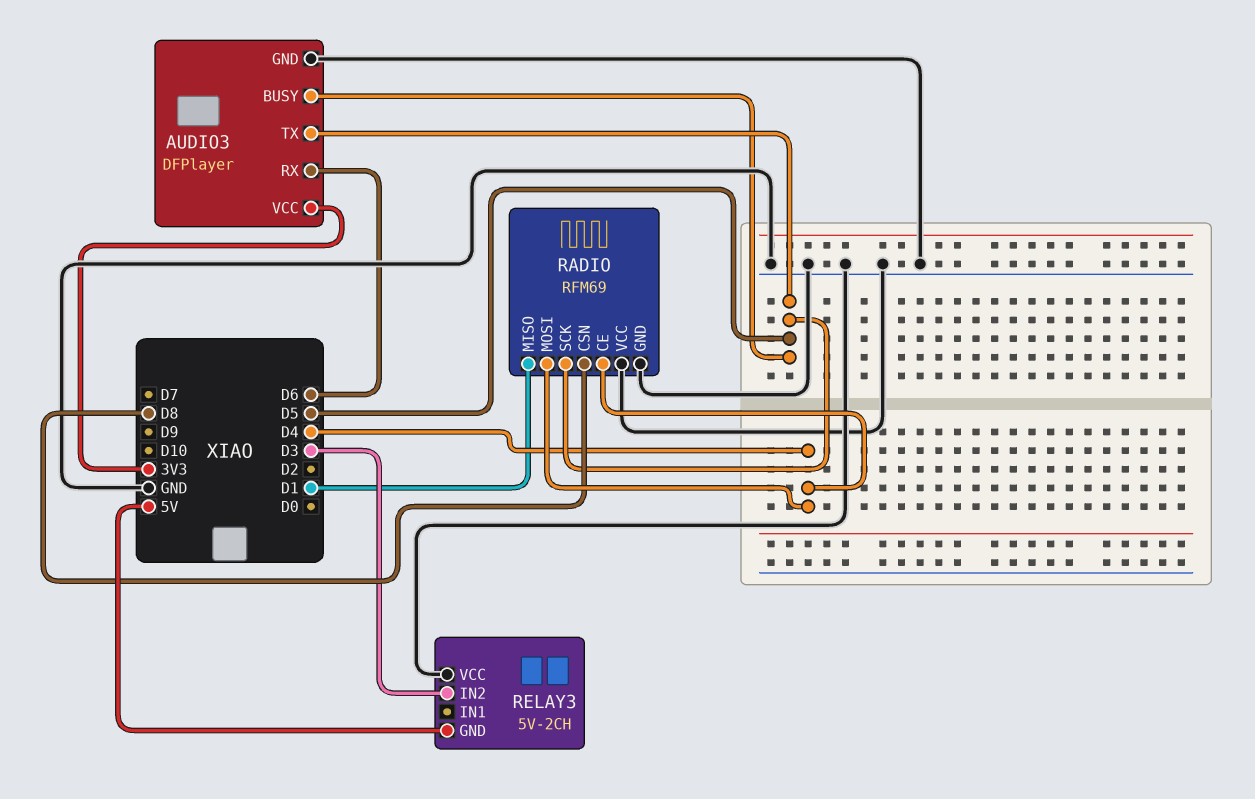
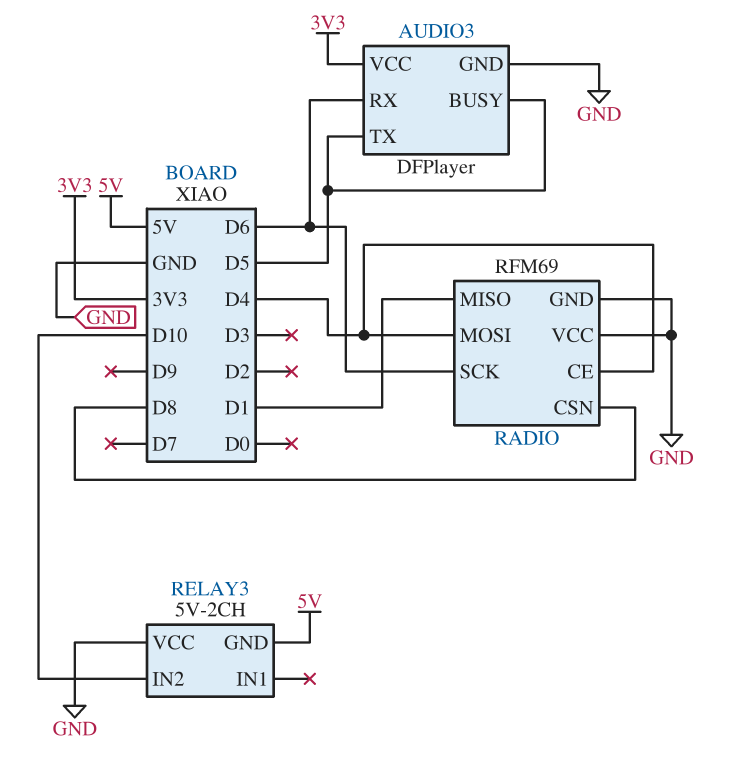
RADIO pin SCK: D5 -> D6
RELAY3 pin IN2: D3 -> D10

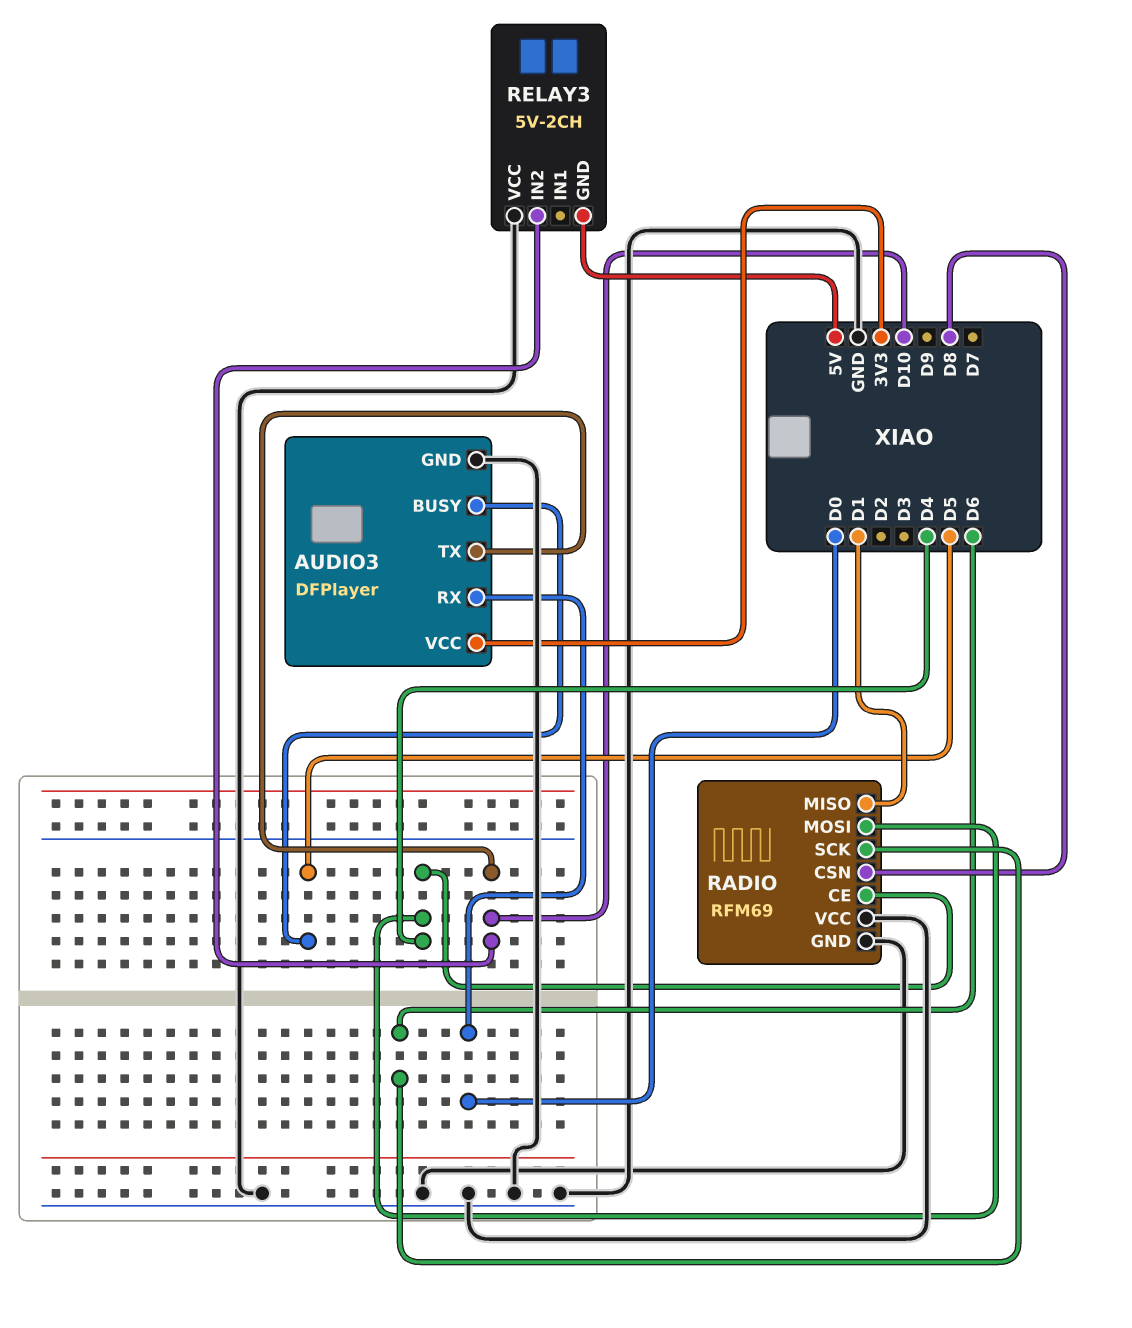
AUDIO3 pin RX: D6 -> D0
AUDIO3 pin TX: D5 -> D10

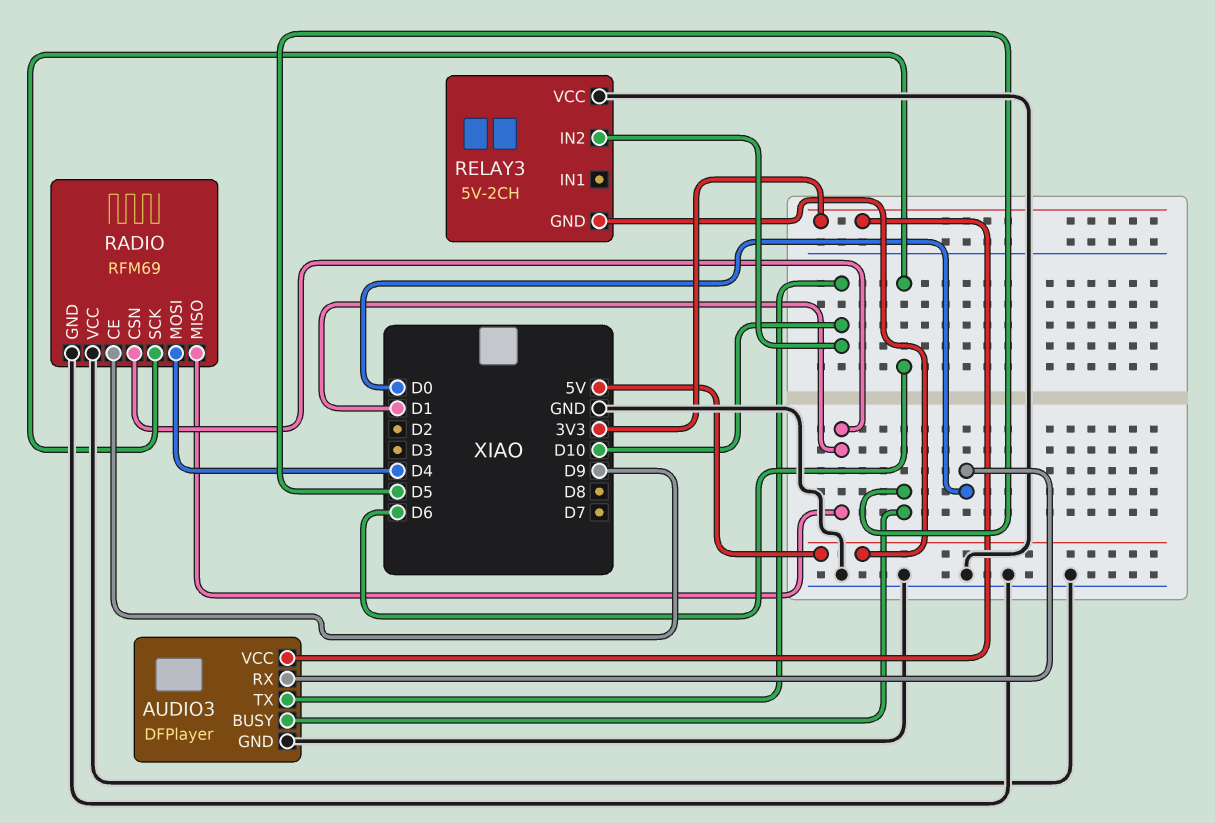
RADIO pin CE: D4 -> D9
RADIO pin CSN: D8 -> D1

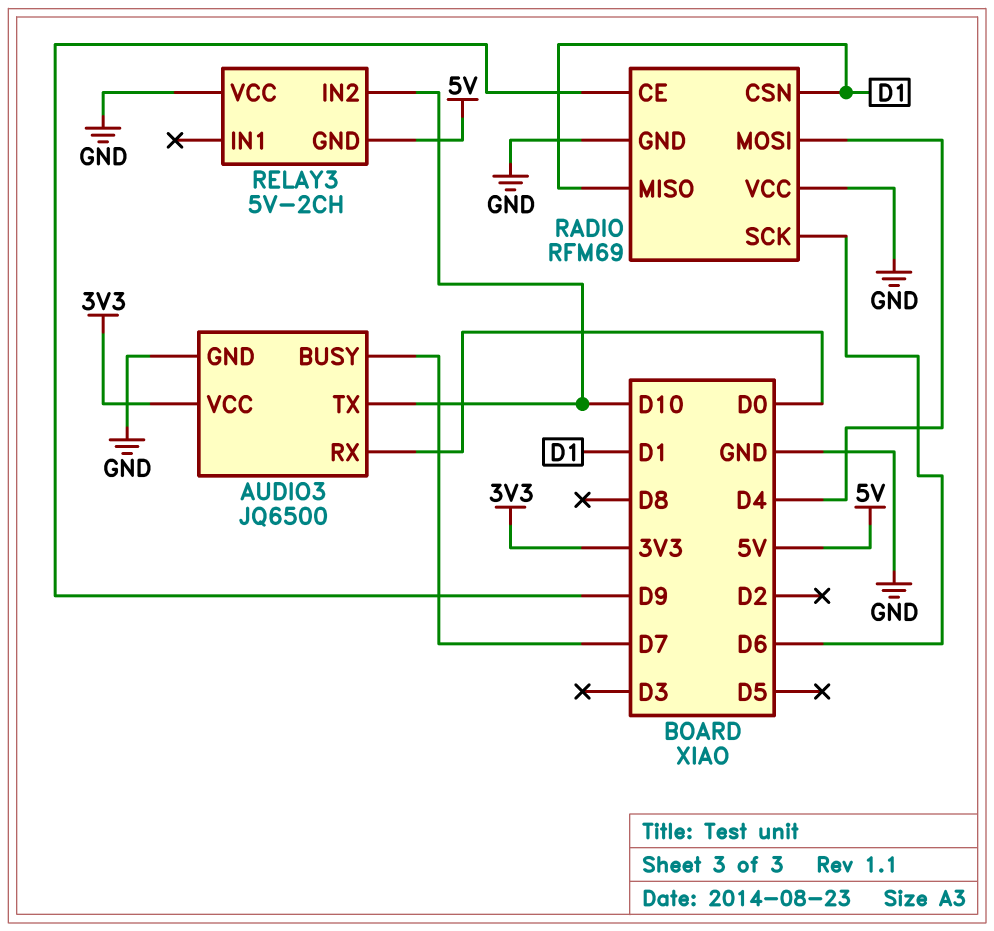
AUDIO3: DFPlayer -> JQ6500
AUDIO3 pin BUSY: D5 -> D7

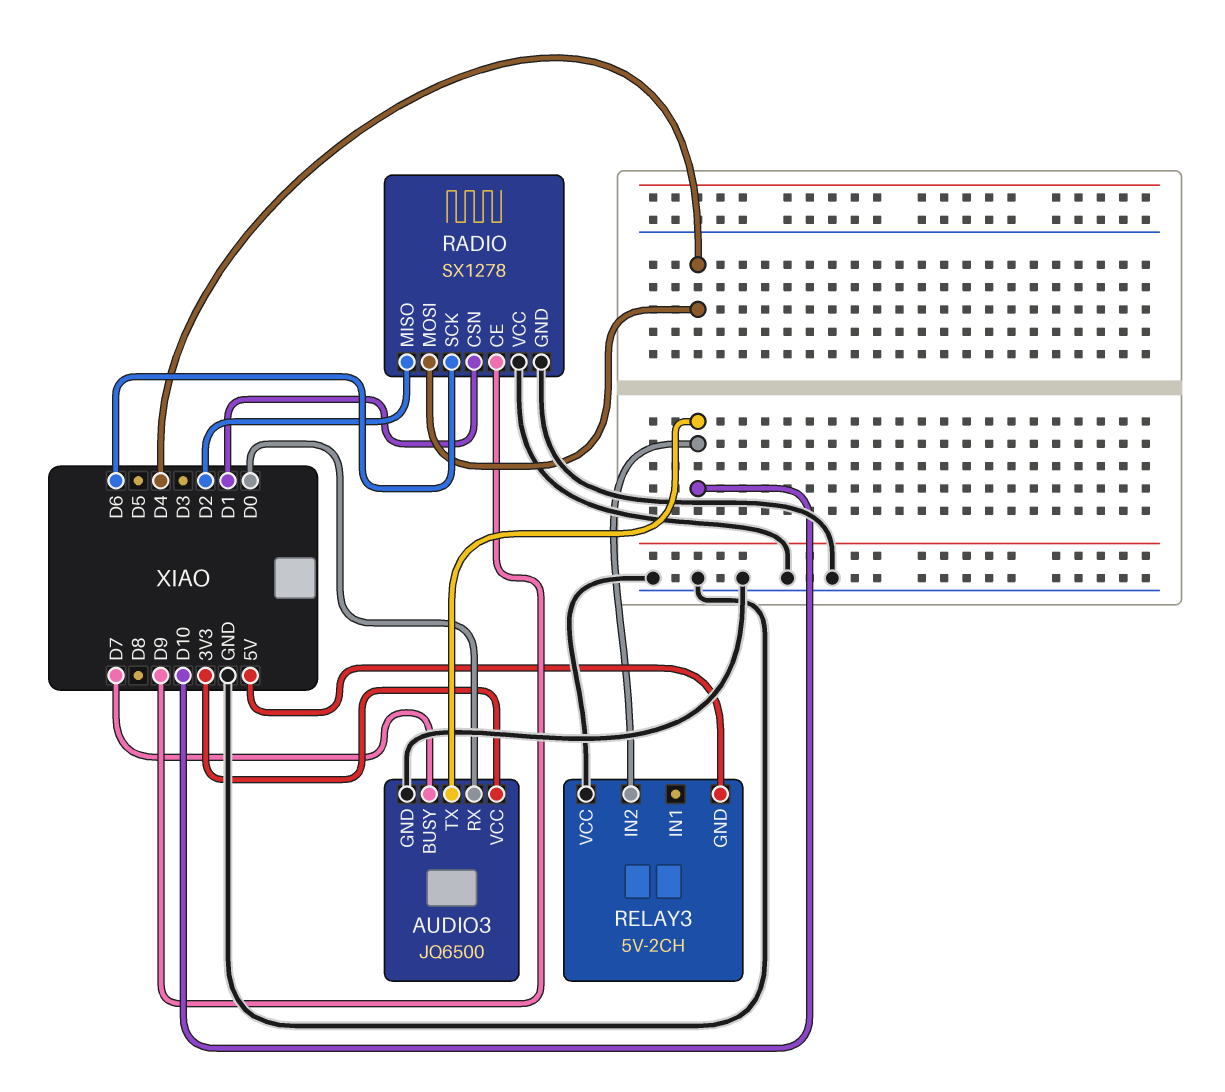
RADIO: RFM69 -> SX1278
RADIO pin MISO: D1 -> D2

